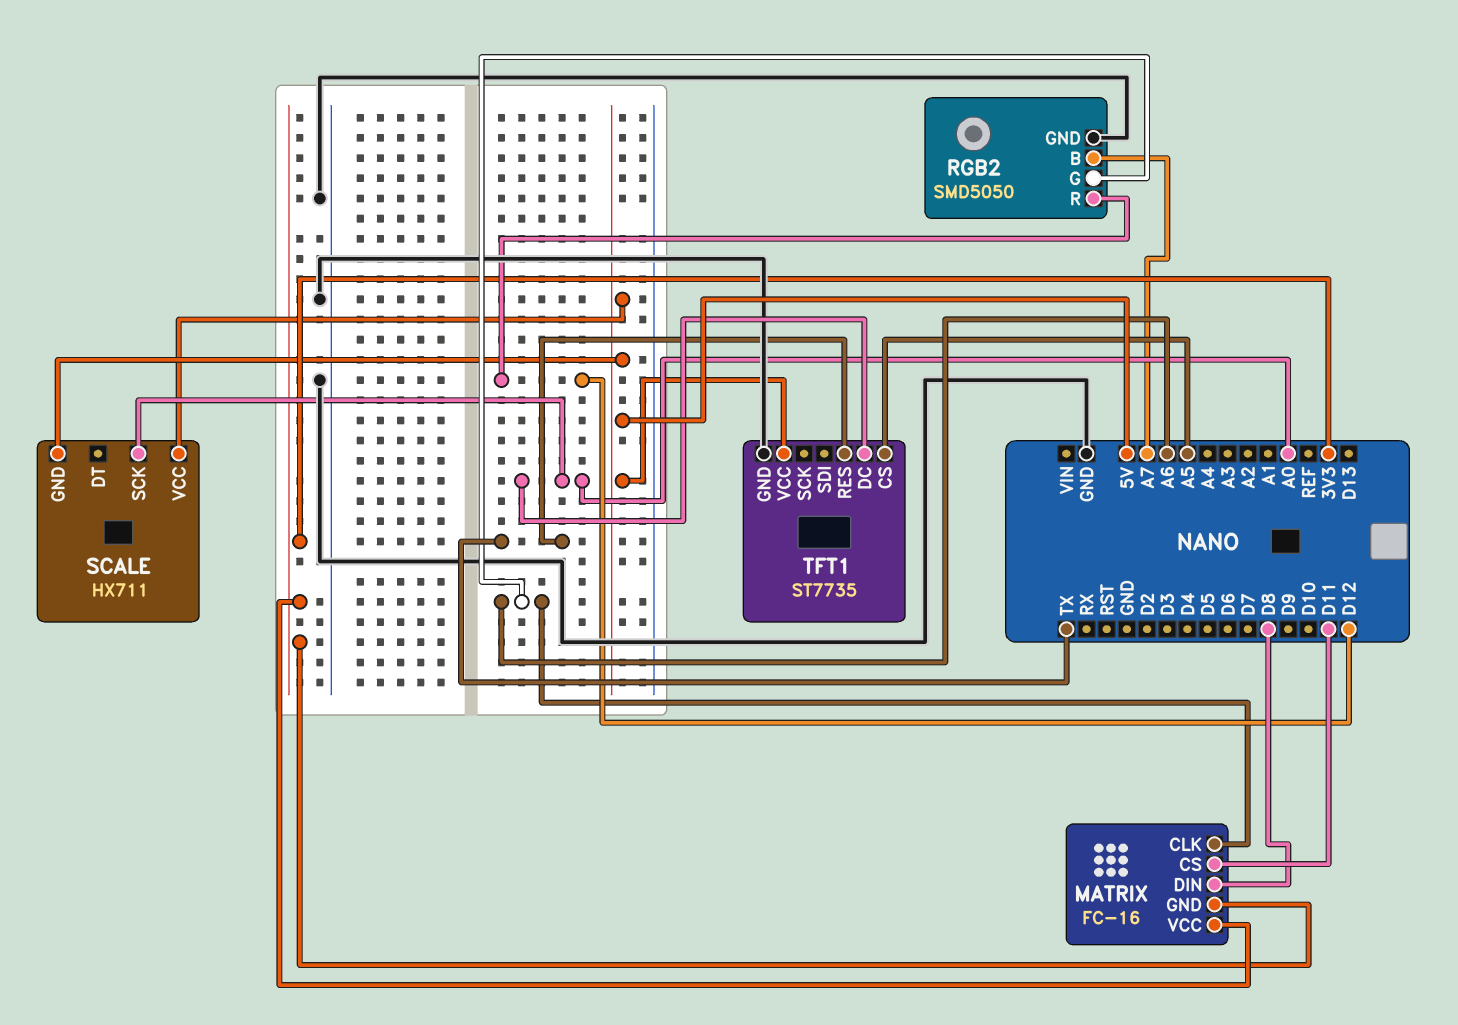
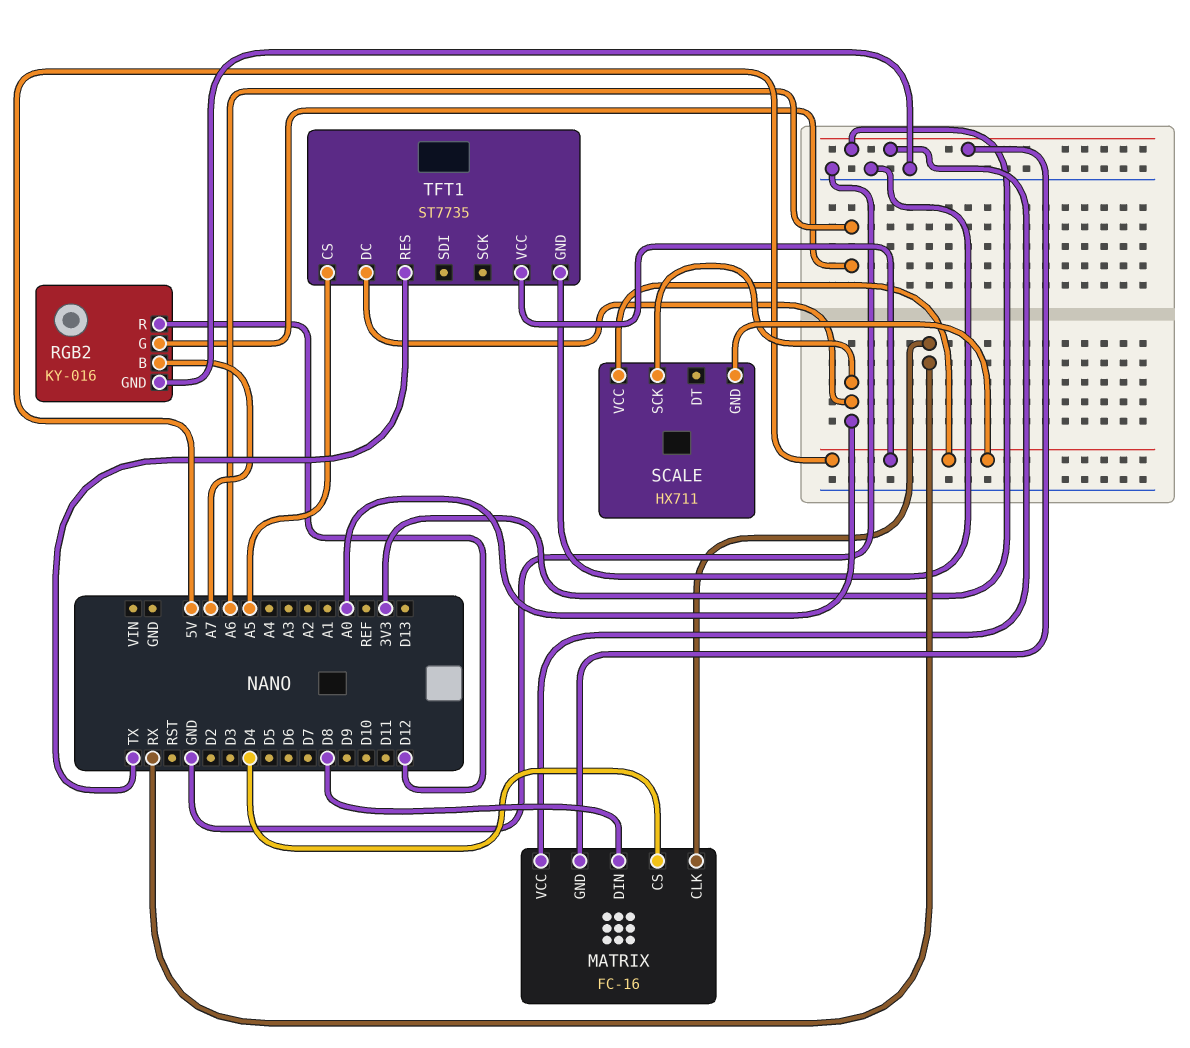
MATRIX pin CLK: A6 -> RX
MATRIX pin CS: D11 -> D4
RGB2: SMD5050 -> KY-016

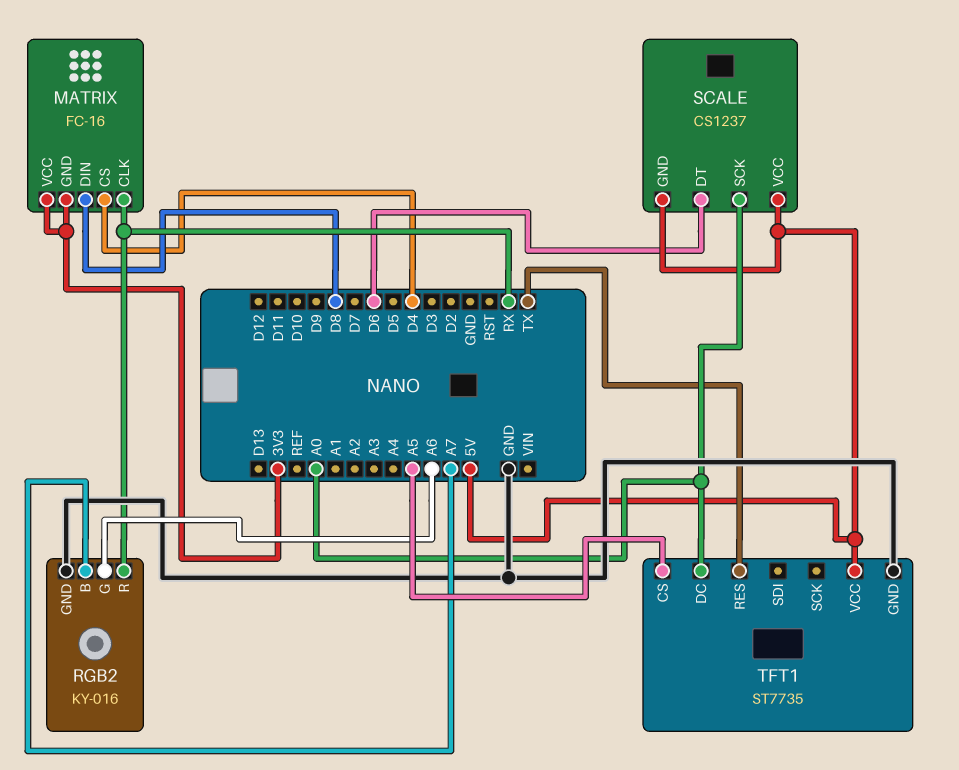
RGB2 pin R: D12 -> RX
SCALE: HX711 -> CS1237
SCALE pin DT: none -> D6

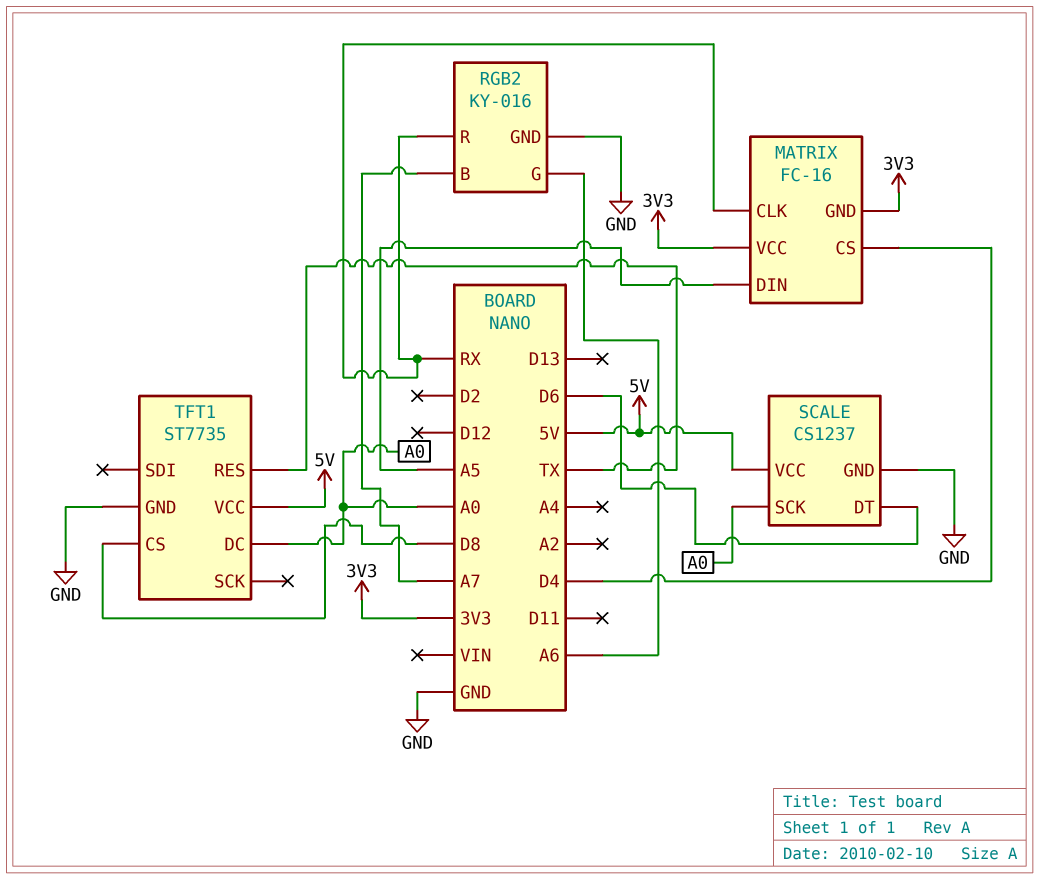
MATRIX pin DIN: D8 -> A5
SCALE pin GND: 5V -> GND
TFT1 pin CS: A5 -> D8

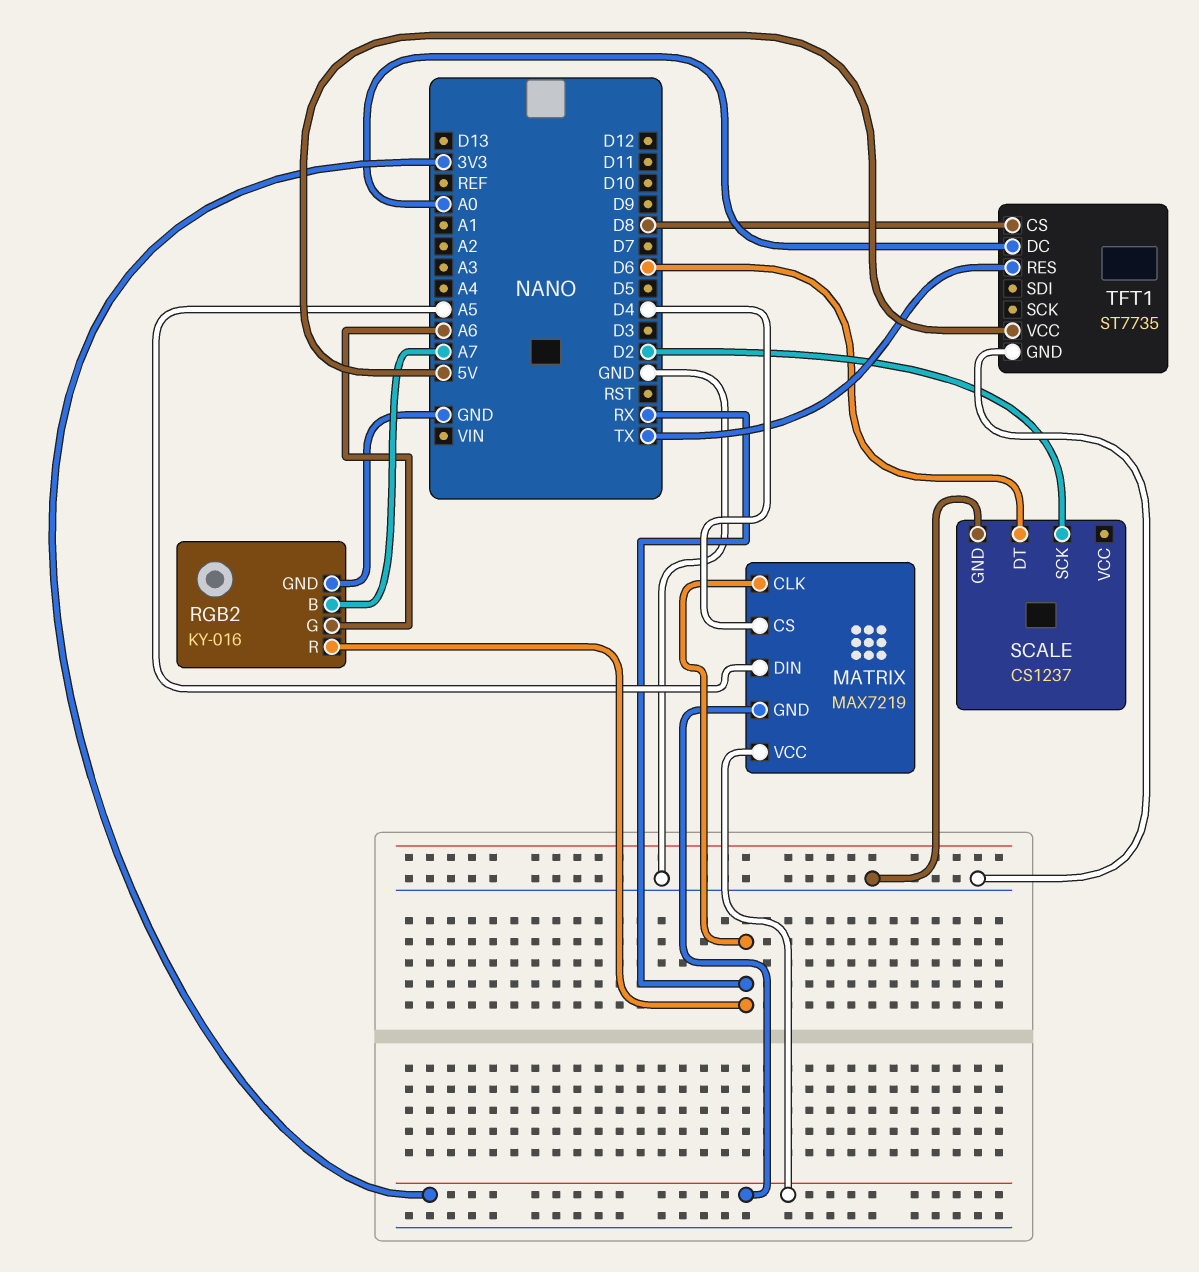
MATRIX: FC-16 -> MAX7219
SCALE pin SCK: A0 -> D2
SCALE pin VCC: 5V -> none

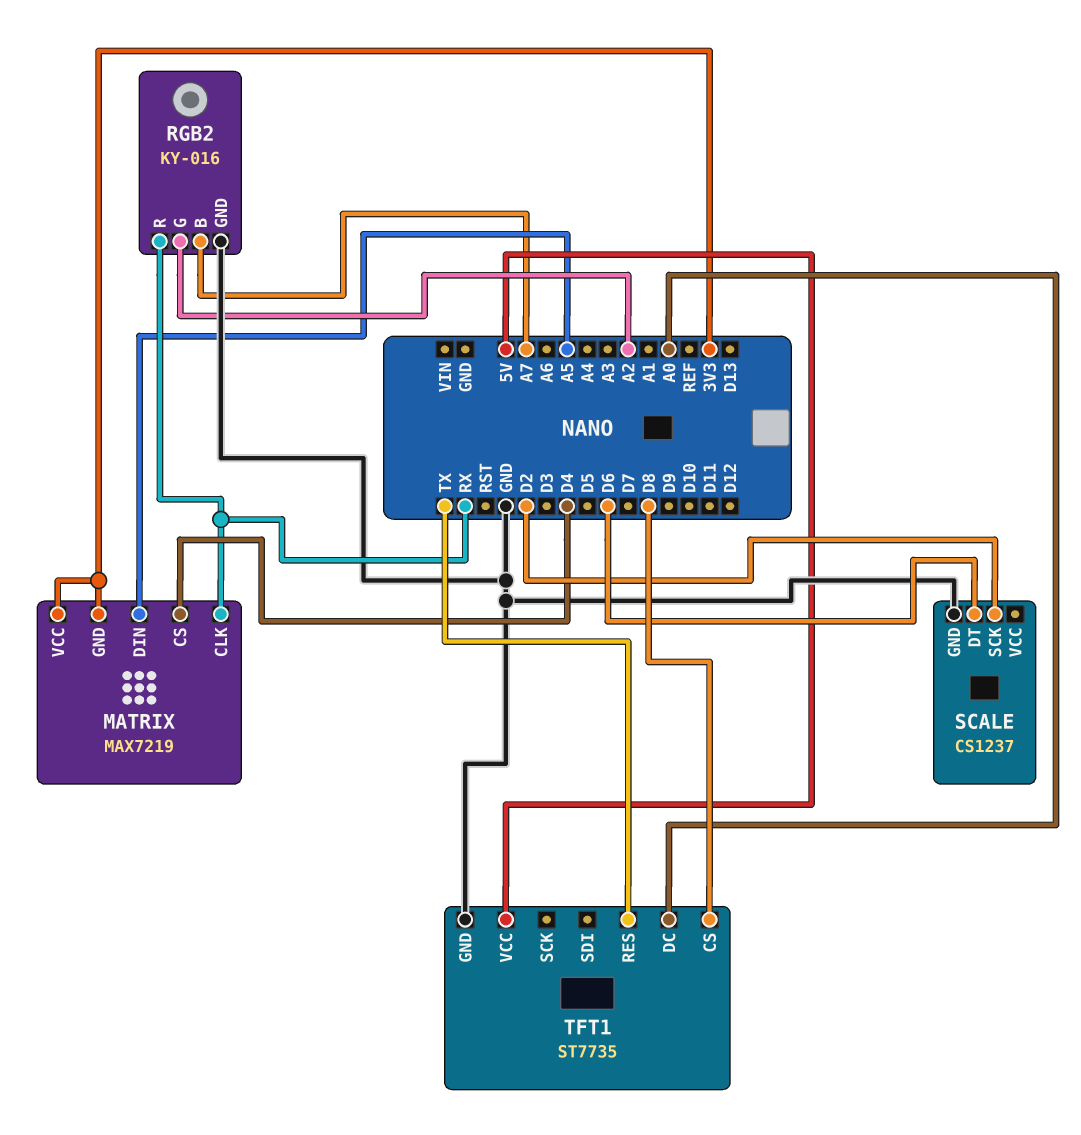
RGB2 pin G: A6 -> A2

